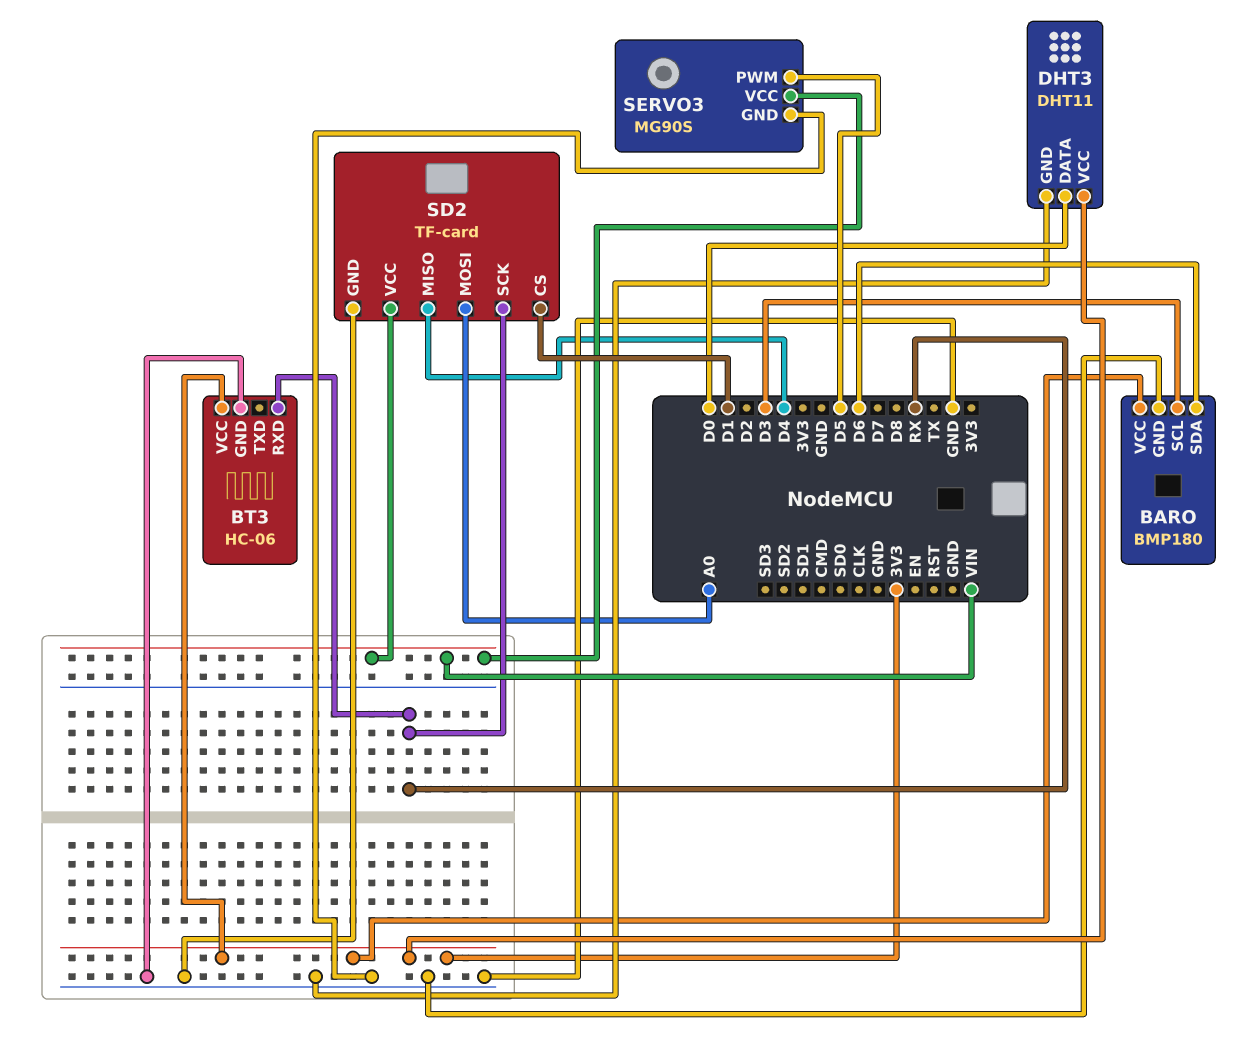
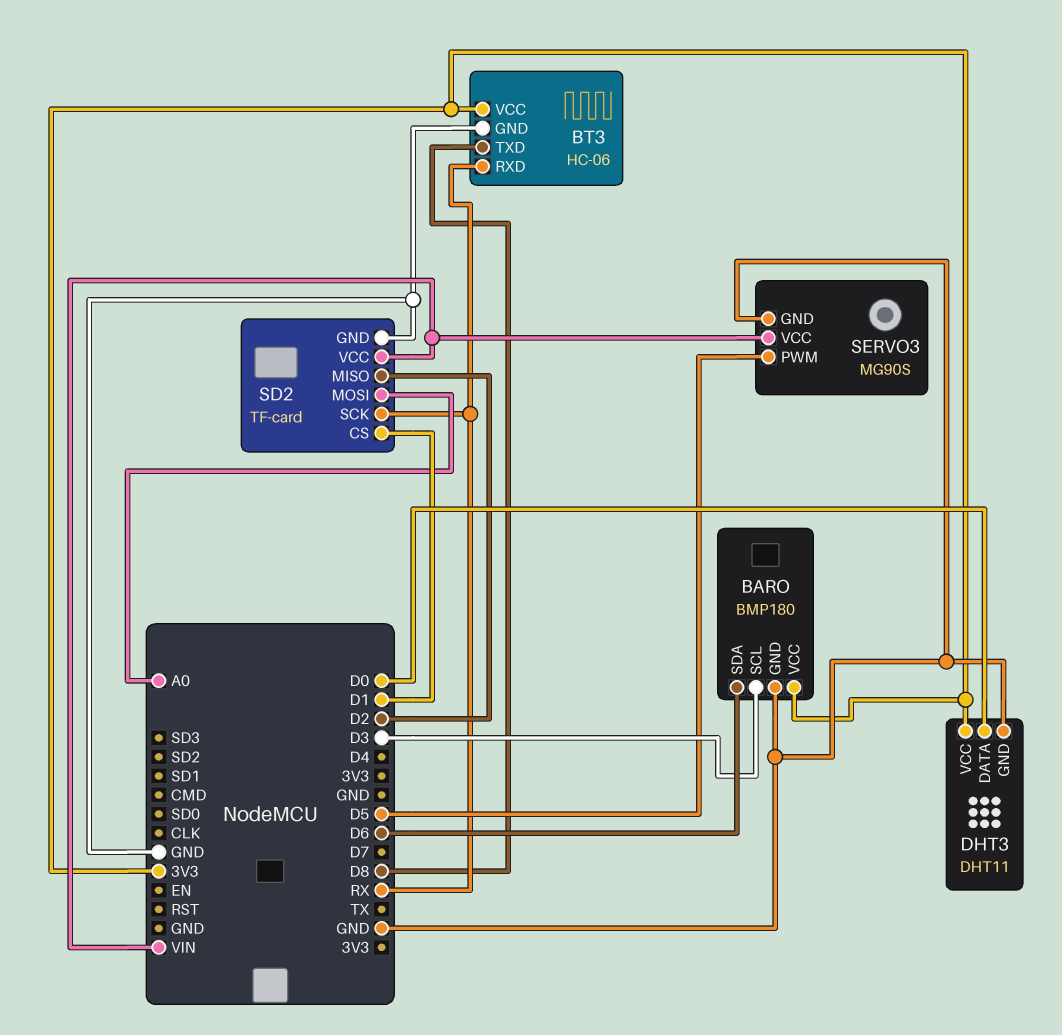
BT3 pin TXD: none -> D8
SD2 pin MISO: D4 -> D2

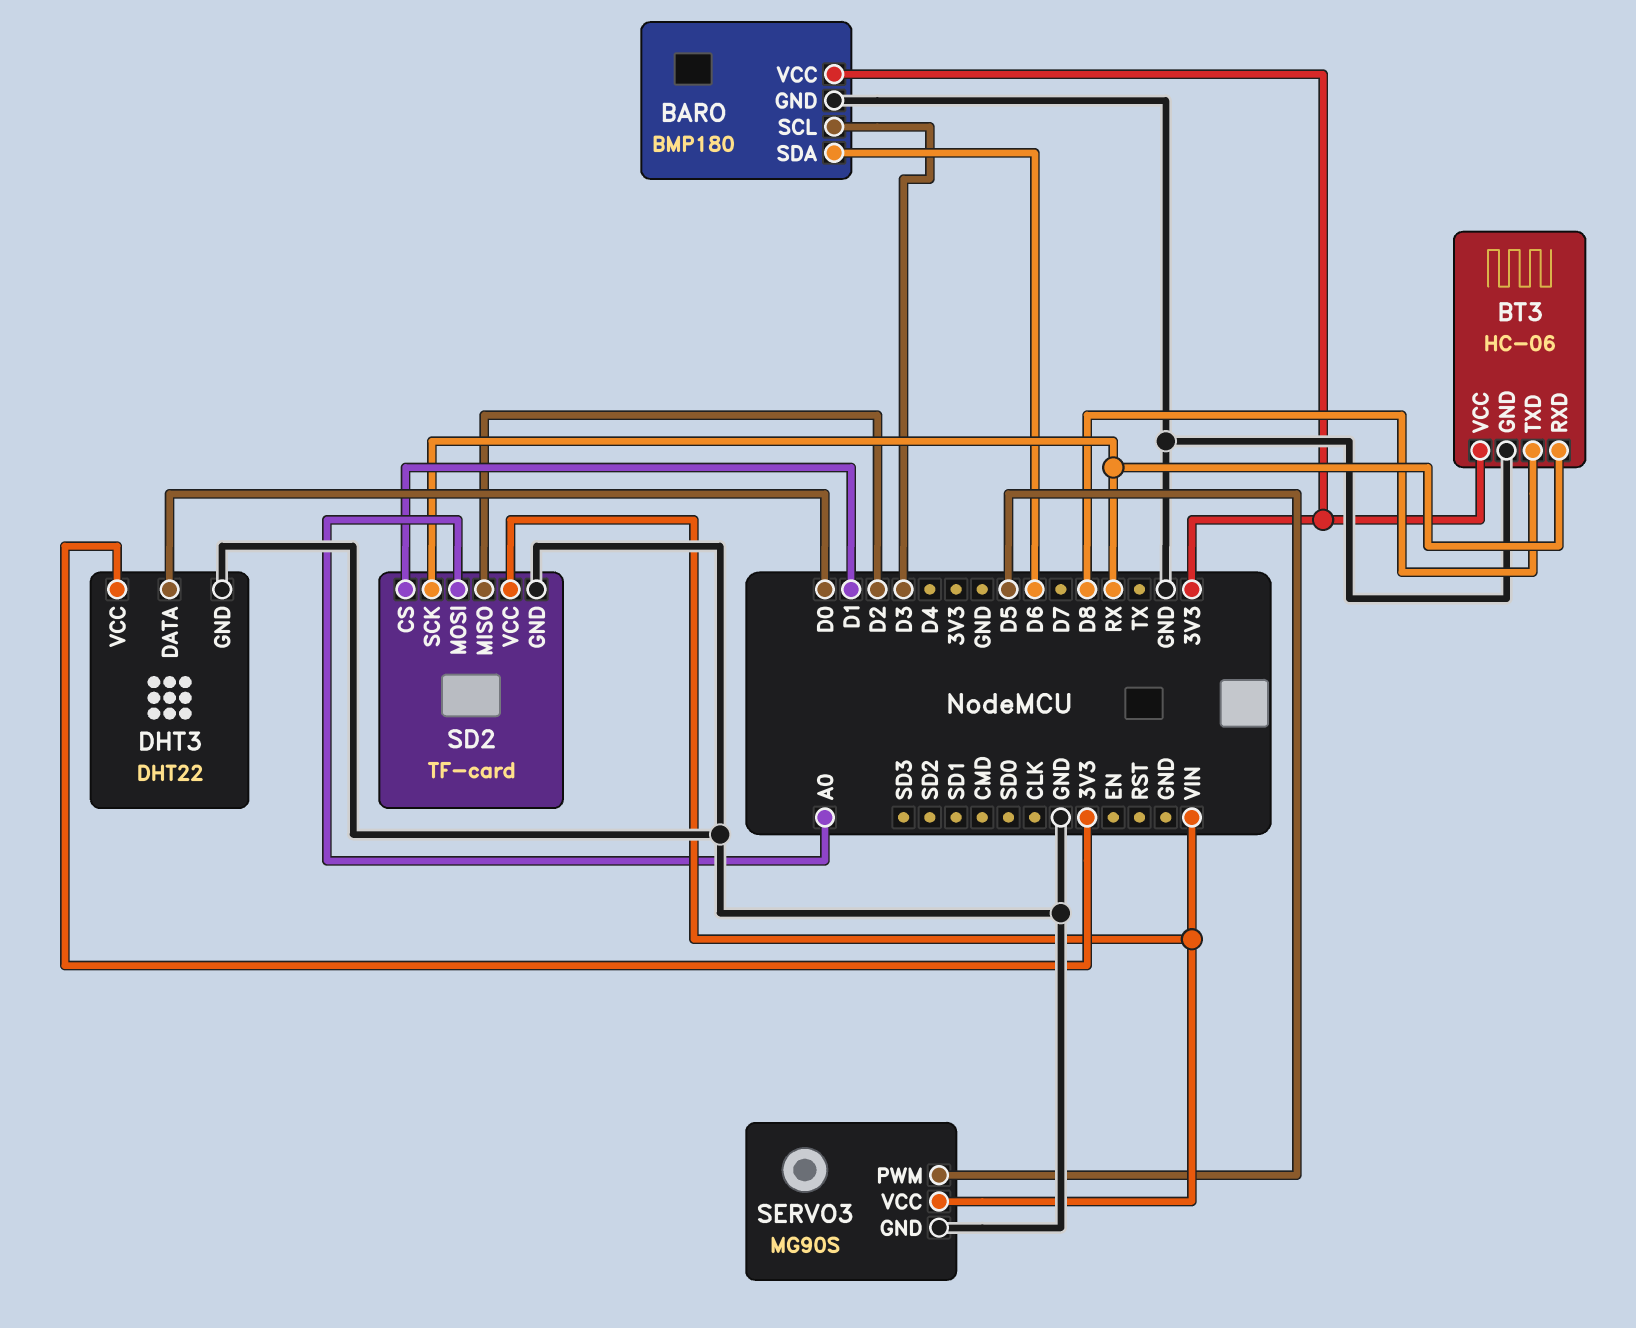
DHT3: DHT11 -> DHT22

